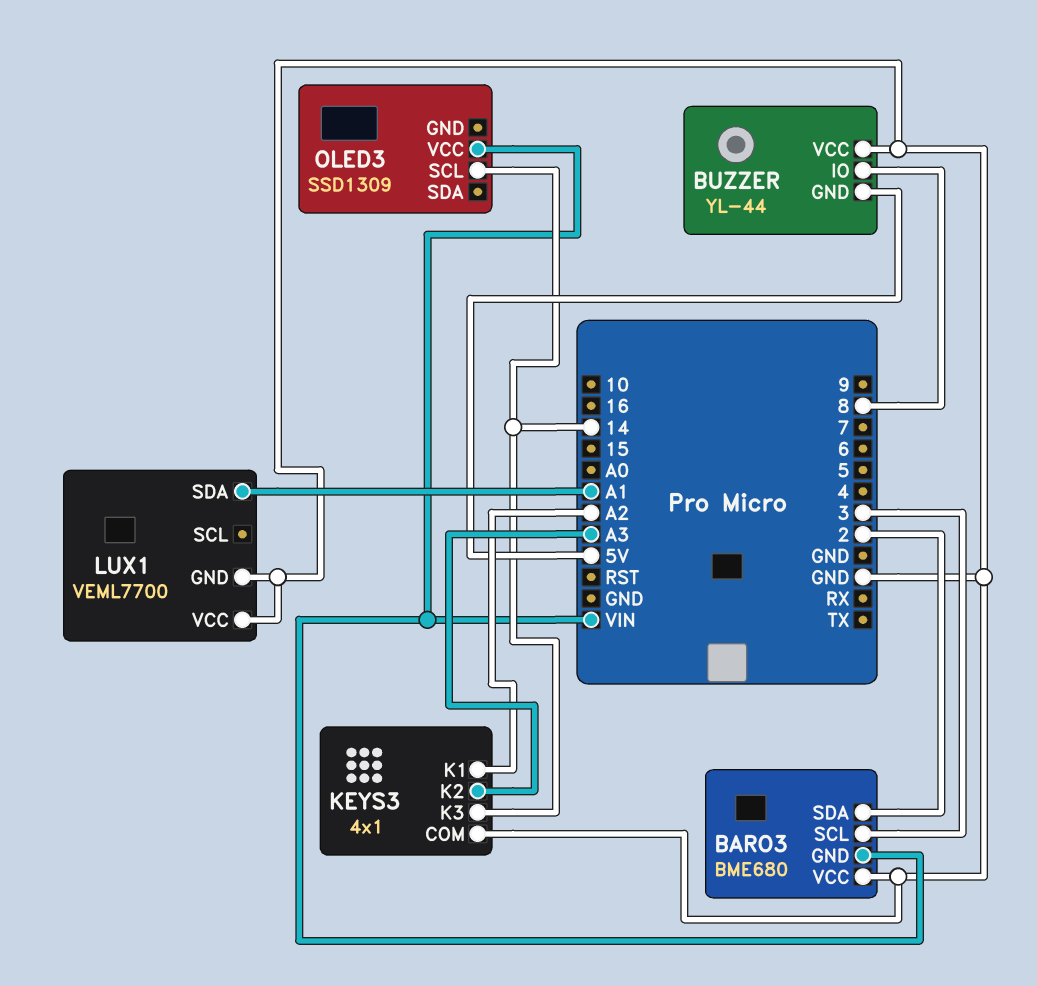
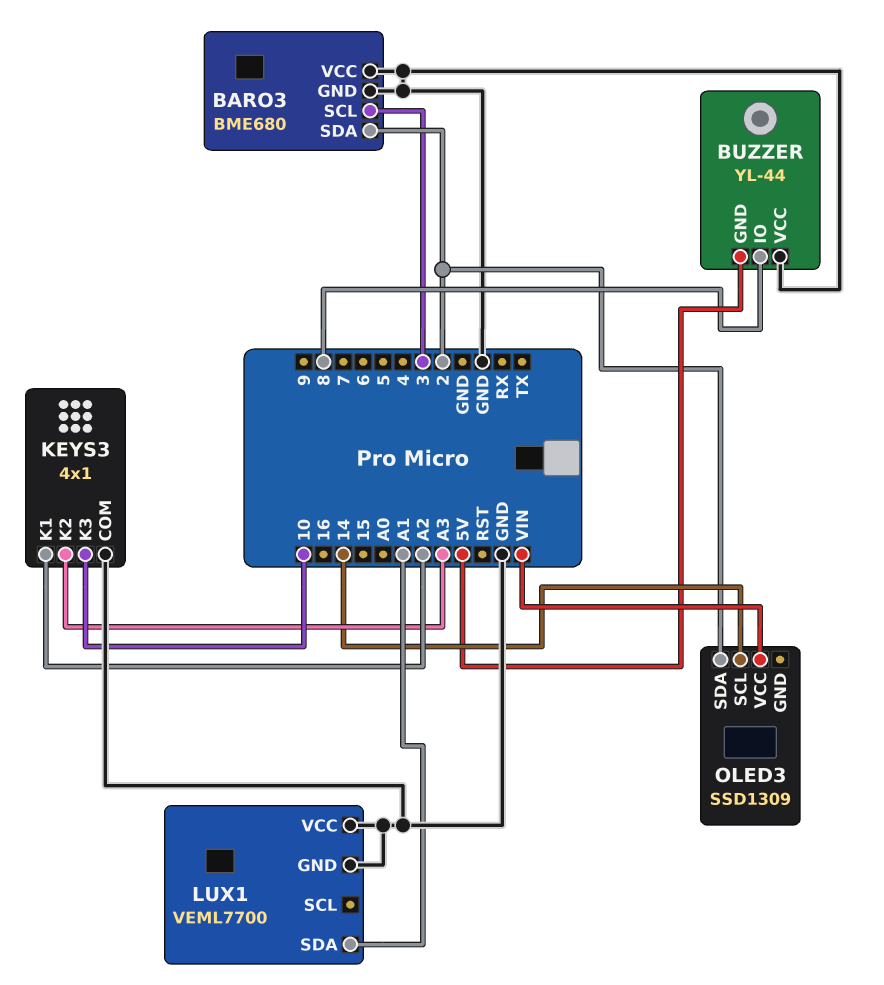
BARO3 pin GND: VIN -> GND
KEYS3 pin K3: 14 -> 10
OLED3 pin SDA: none -> 2

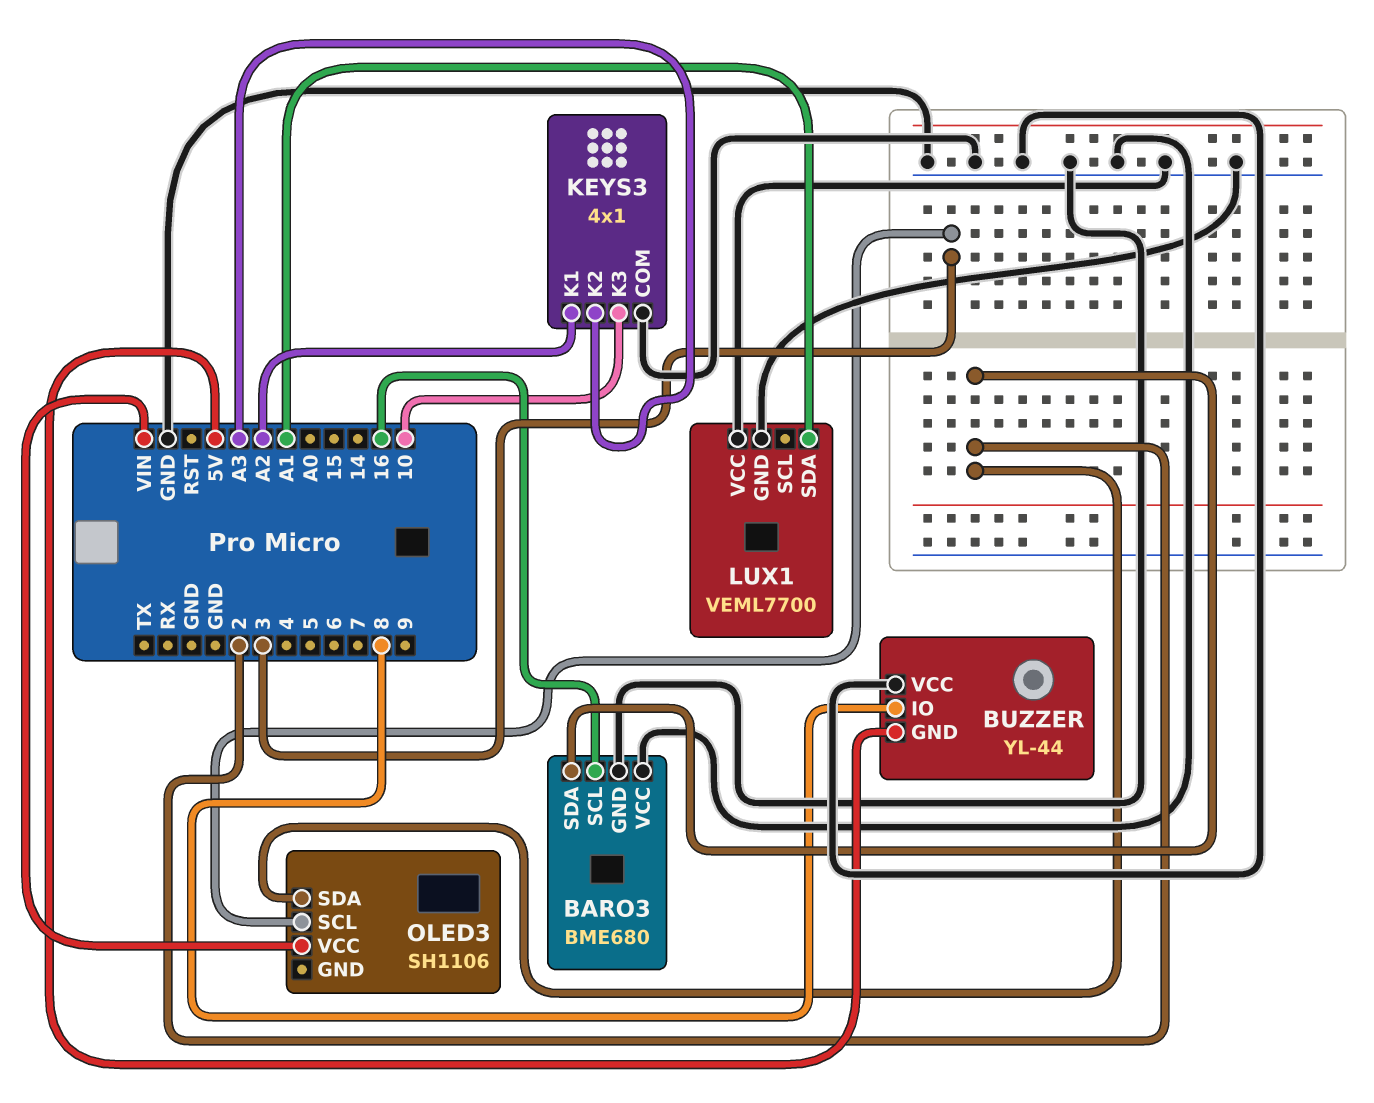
BARO3 pin SCL: 3 -> 16
OLED3: SSD1309 -> SH1106
OLED3 pin SCL: 14 -> 3

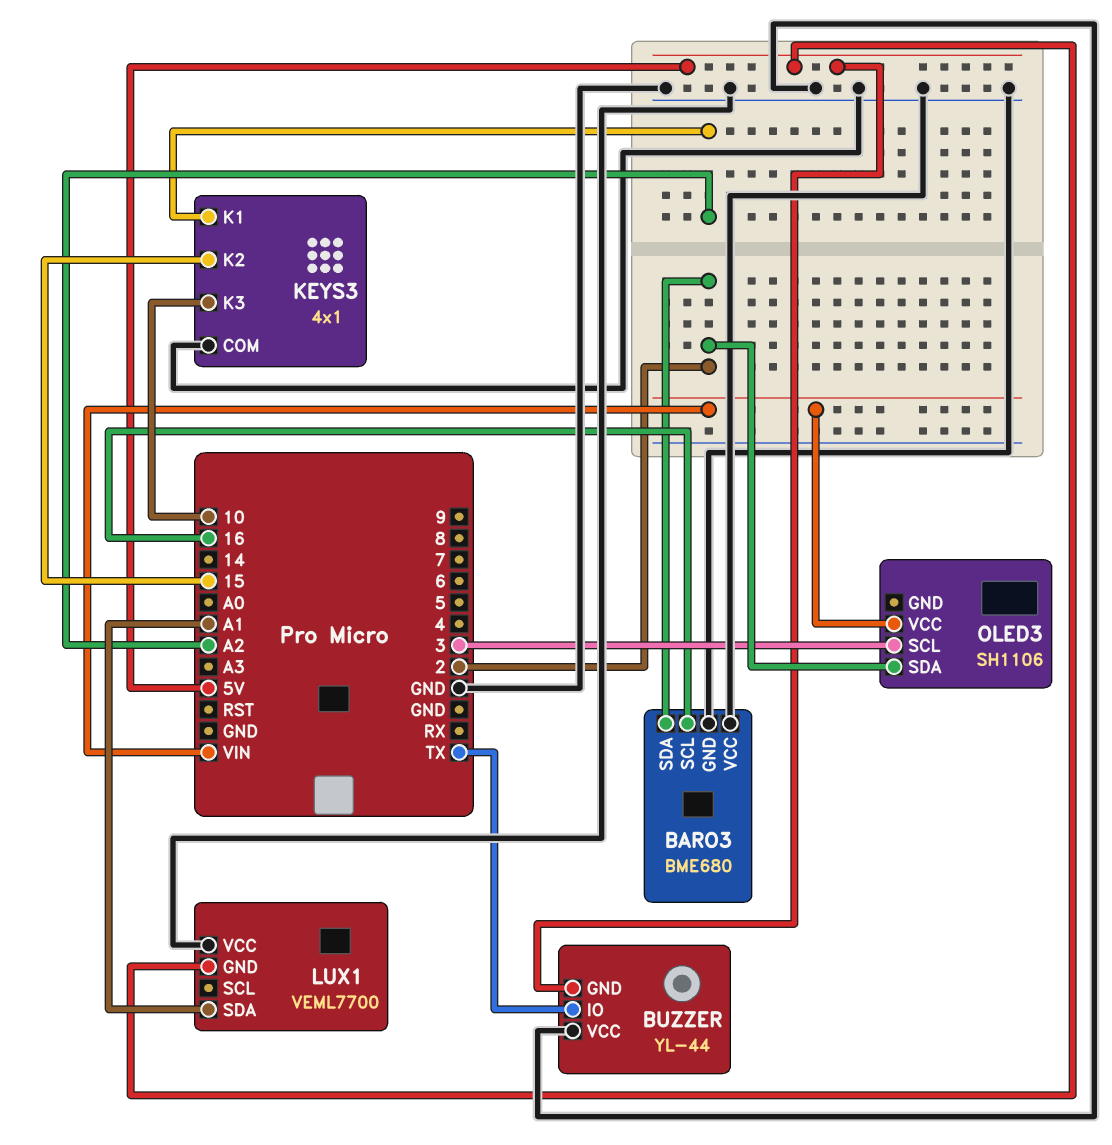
BUZZER pin IO: 8 -> TX
KEYS3 pin K2: A3 -> 15
LUX1 pin GND: GND -> 5V

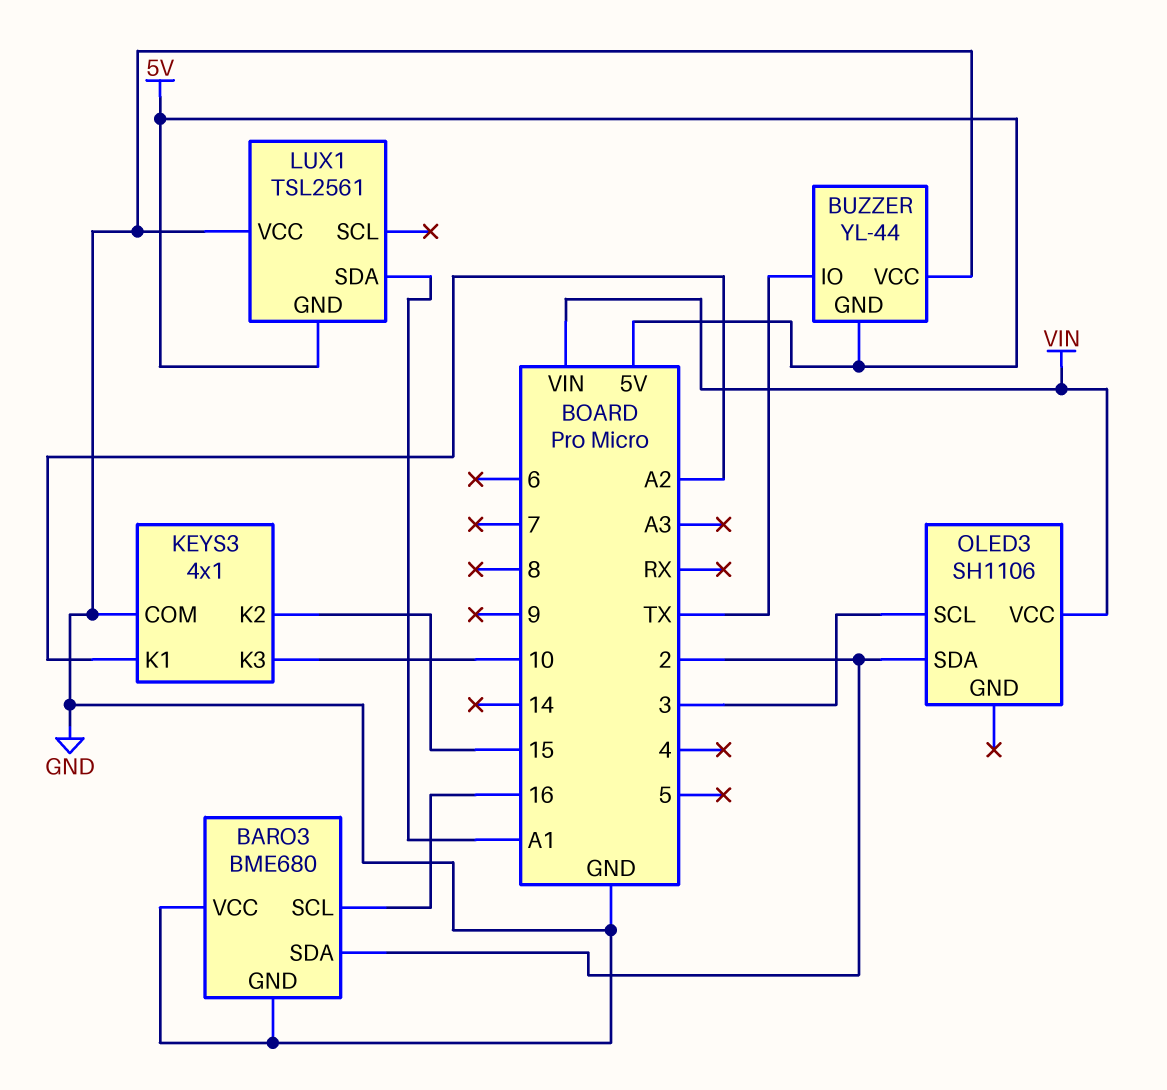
LUX1: VEML7700 -> TSL2561

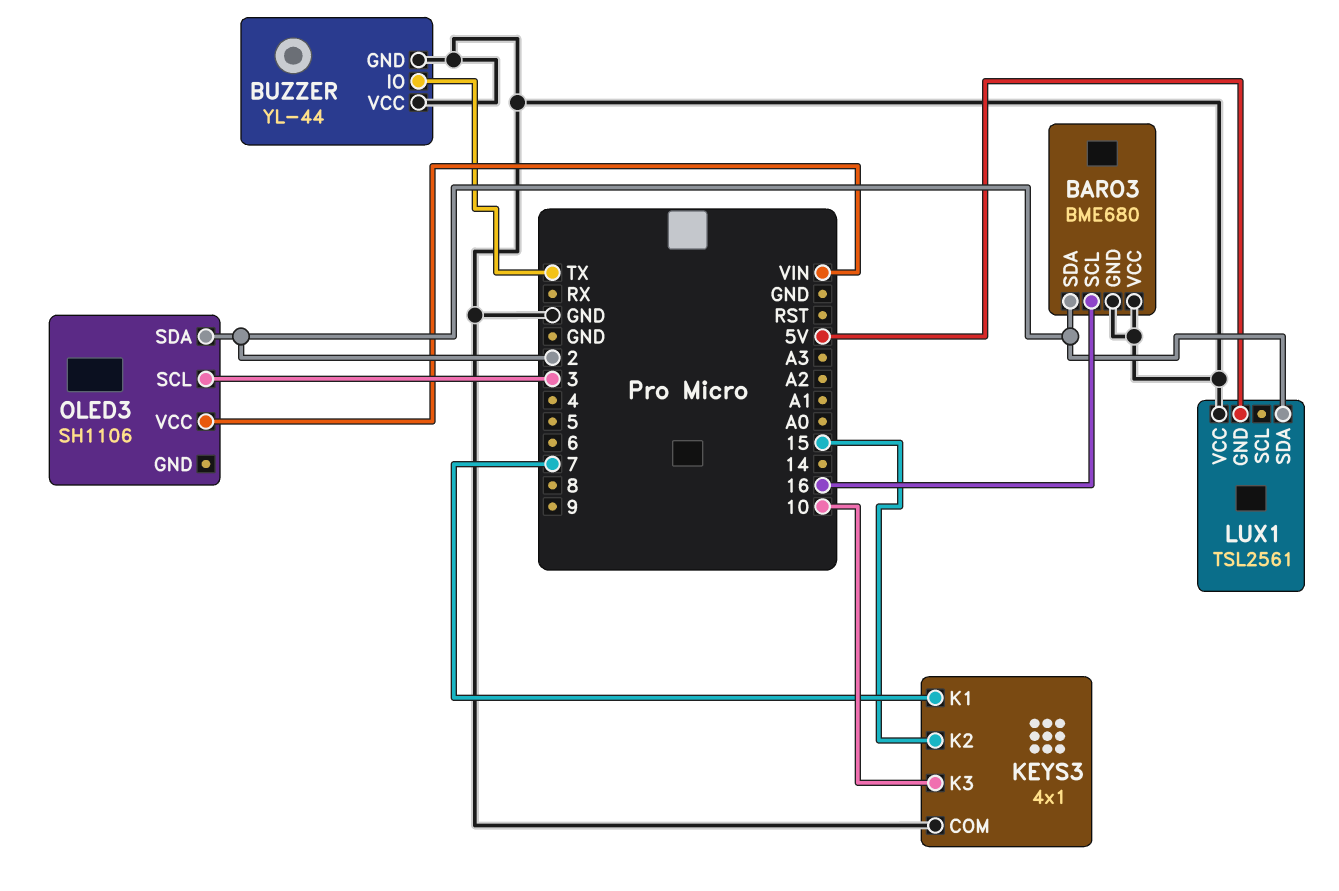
BUZZER pin GND: 5V -> GND
KEYS3 pin K1: A2 -> 7
LUX1 pin SDA: A1 -> 2

